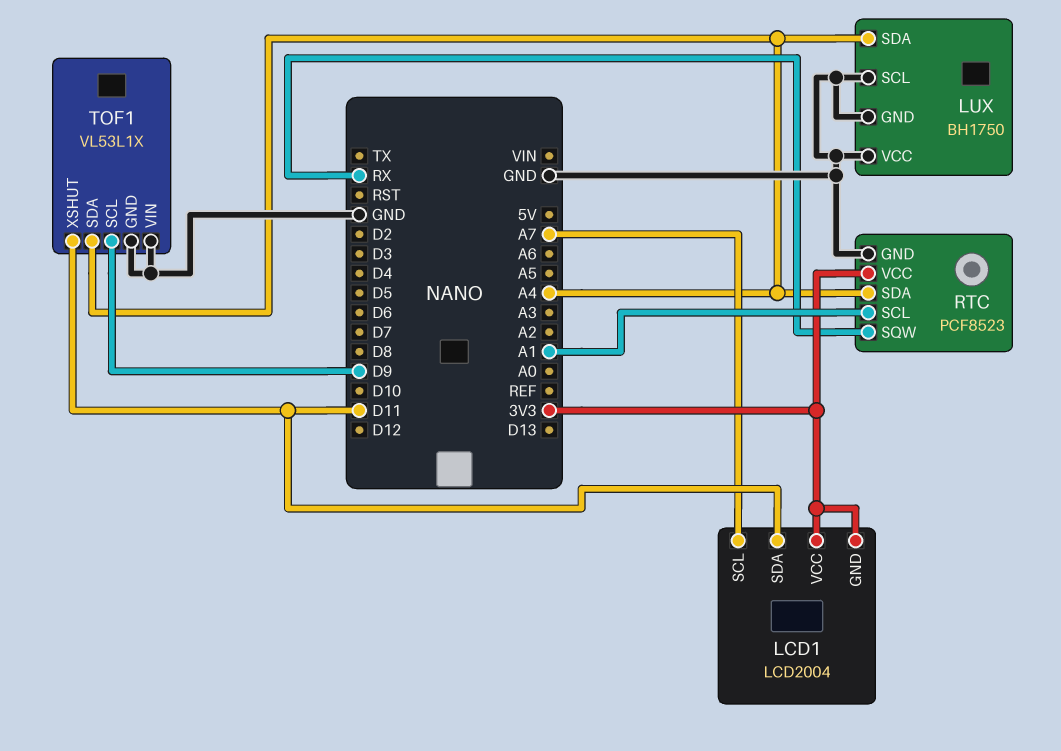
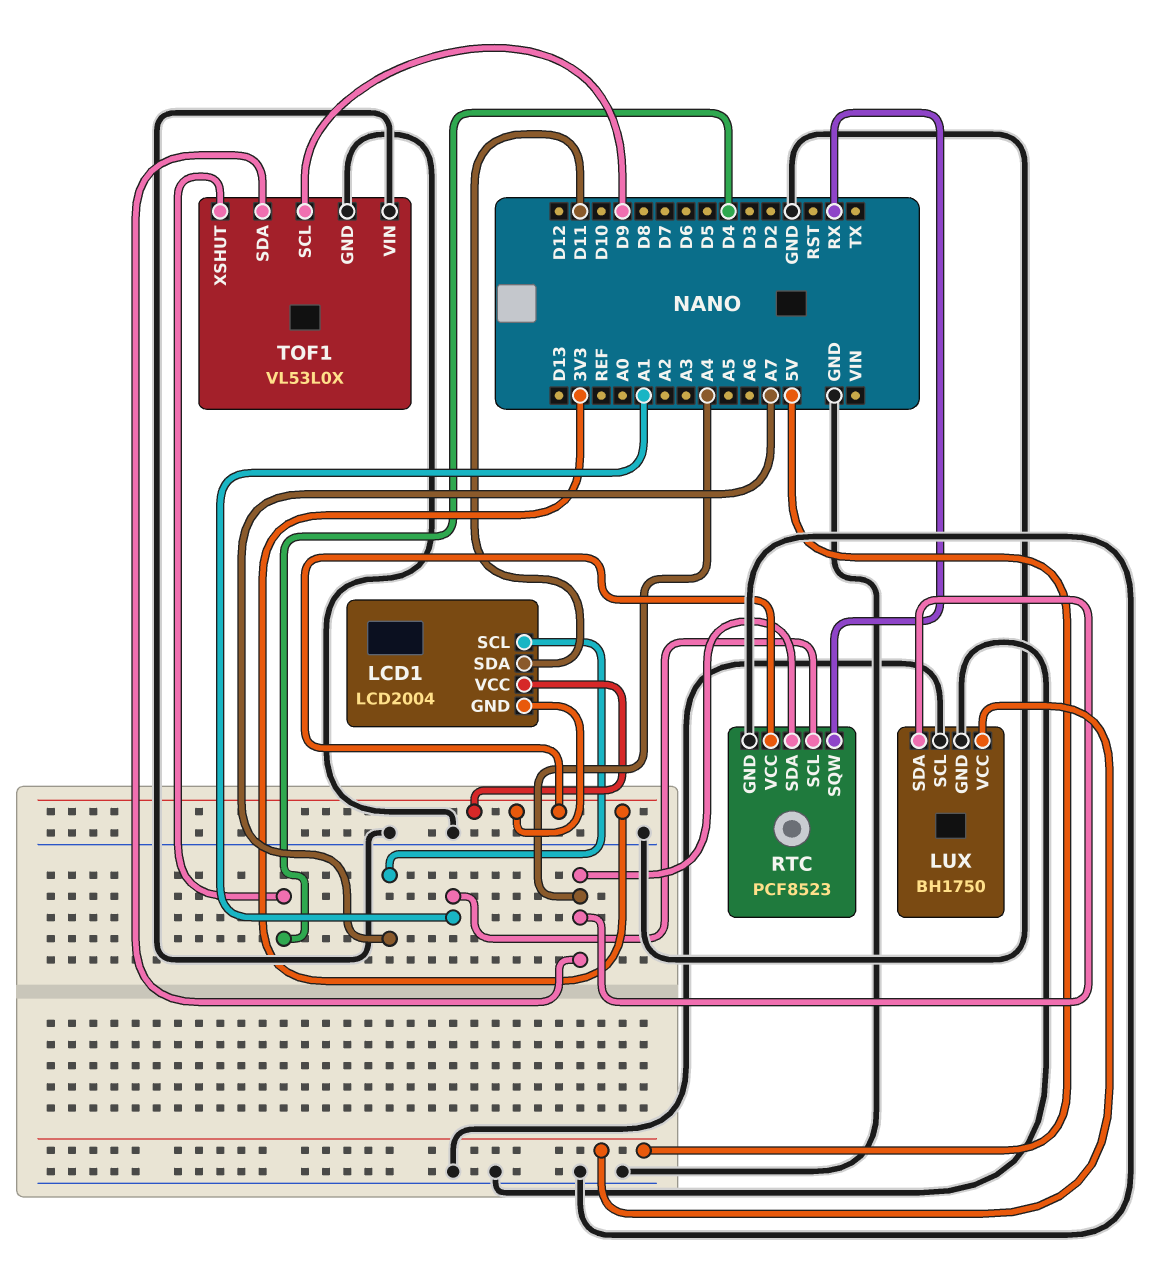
LUX pin VCC: GND -> 5V
TOF1: VL53L1X -> VL53L0X
TOF1 pin XSHUT: D11 -> D4

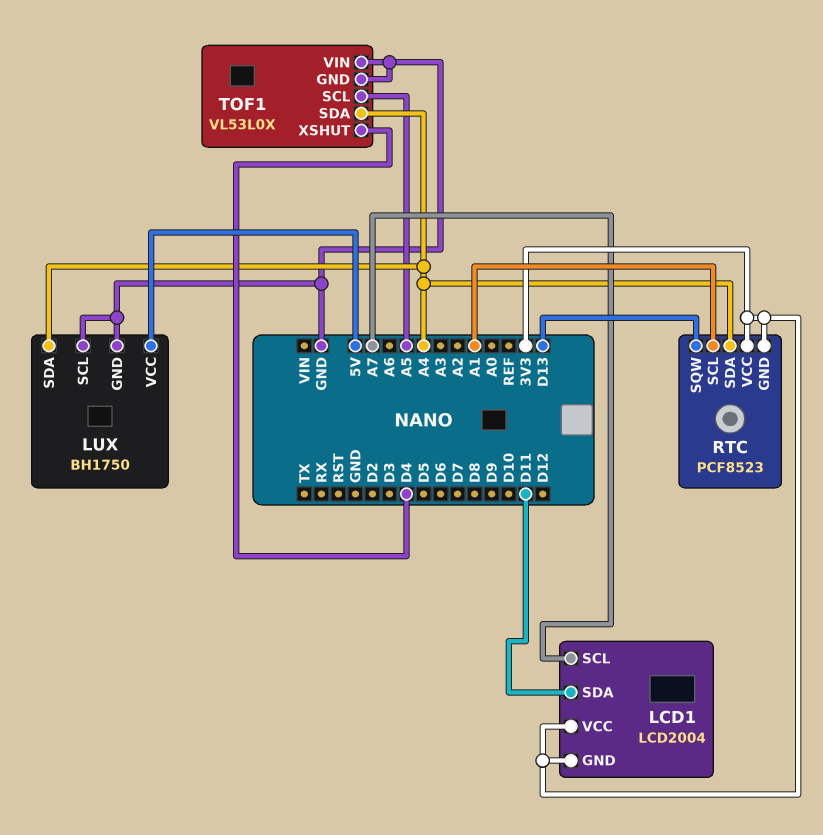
RTC pin GND: GND -> 3V3
RTC pin SQW: RX -> D13
TOF1 pin SCL: D9 -> A5

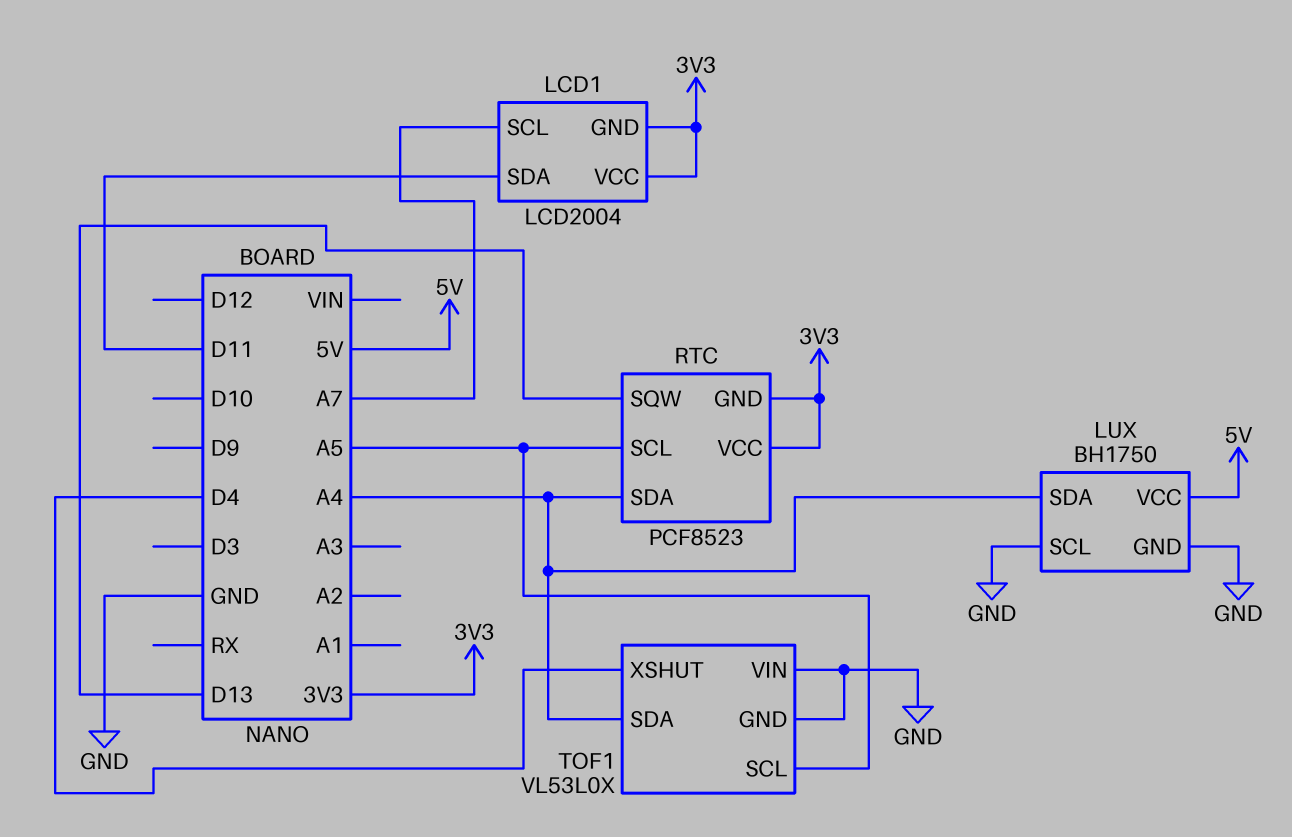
RTC pin SCL: A1 -> A5

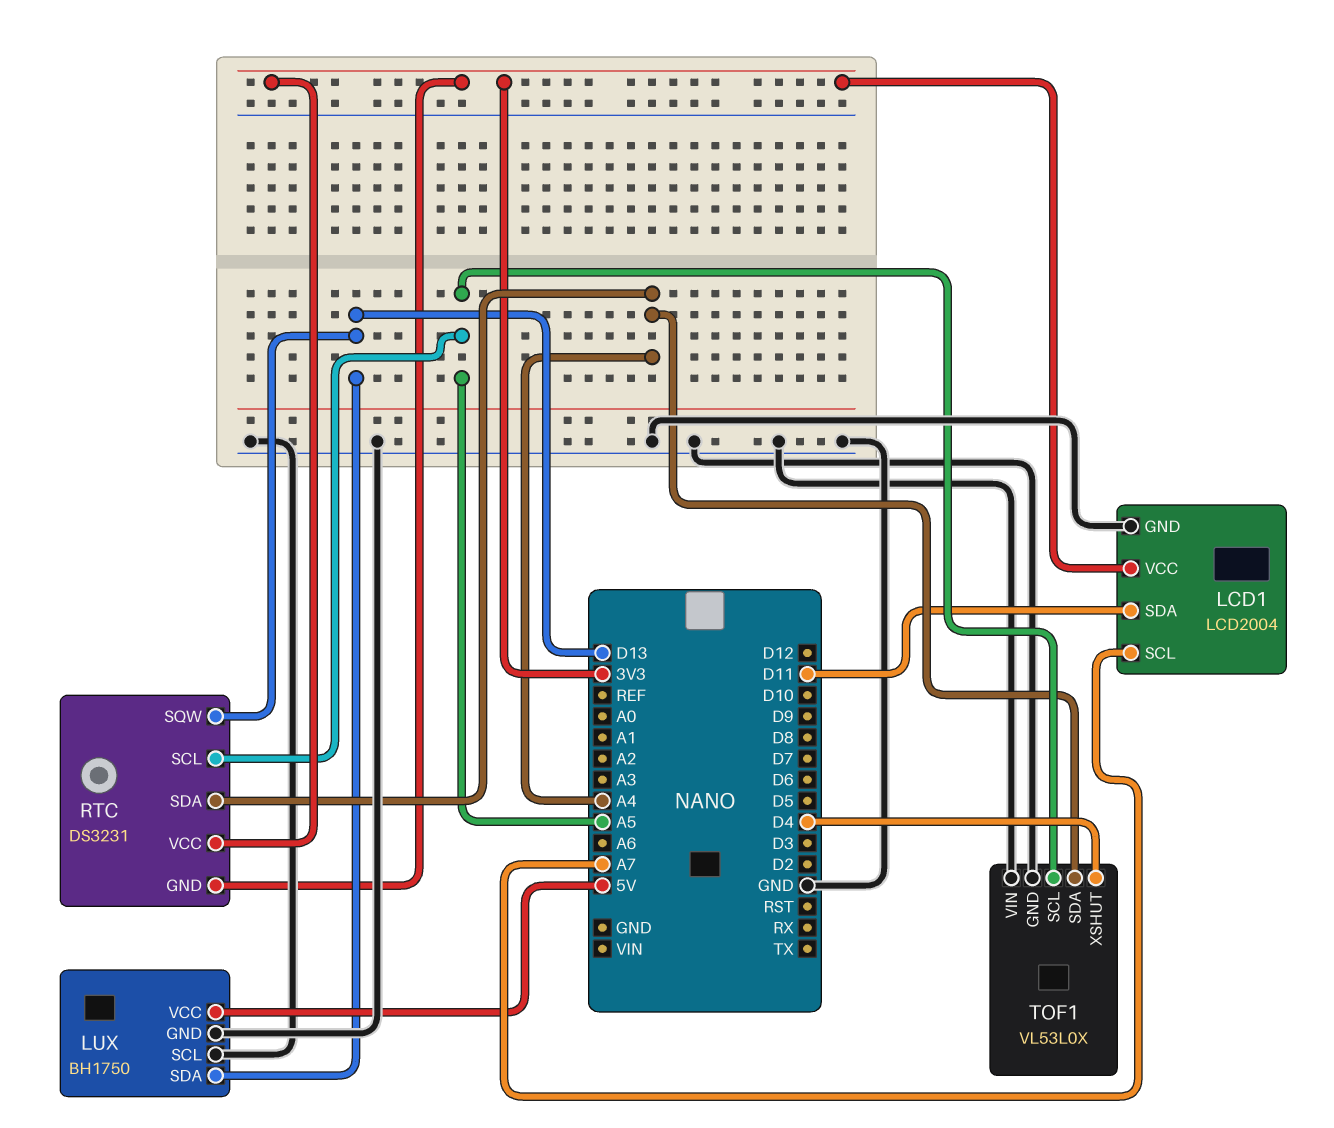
LCD1 pin GND: 3V3 -> GND
LUX pin SDA: A4 -> D13
RTC: PCF8523 -> DS3231

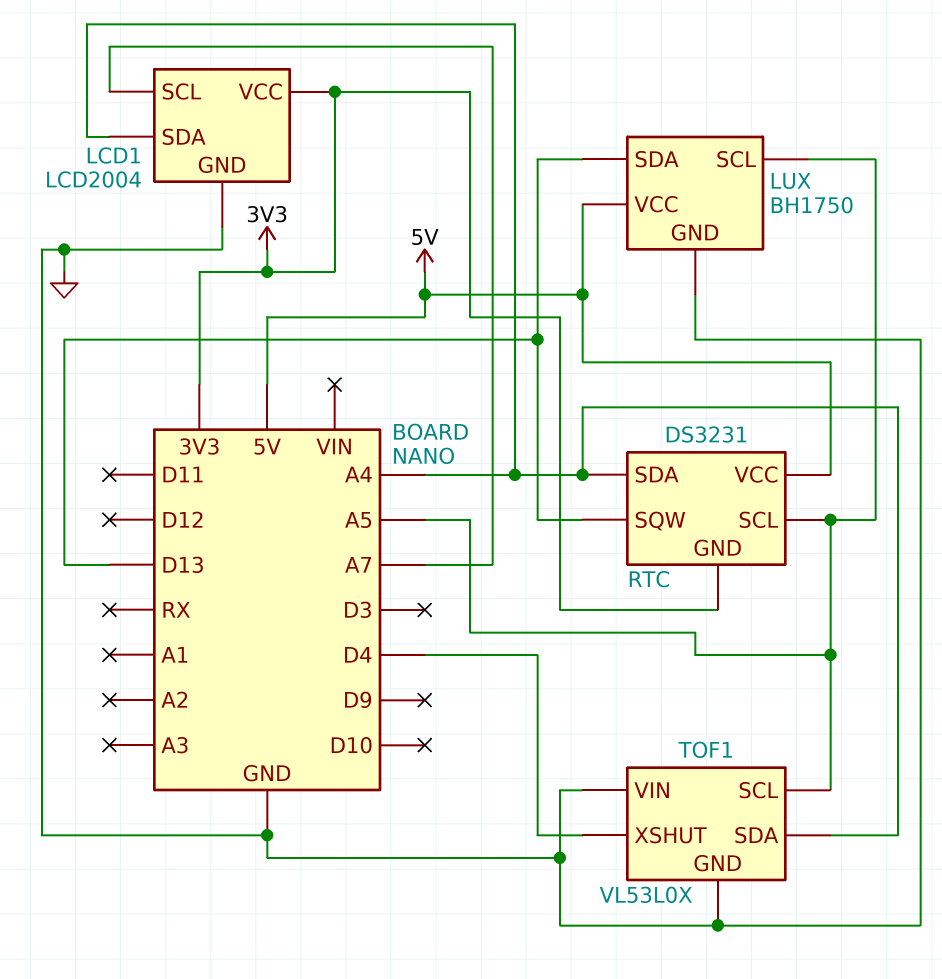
LCD1 pin SDA: D11 -> A4
LUX pin SCL: GND -> A5
RTC pin VCC: 3V3 -> 5V

